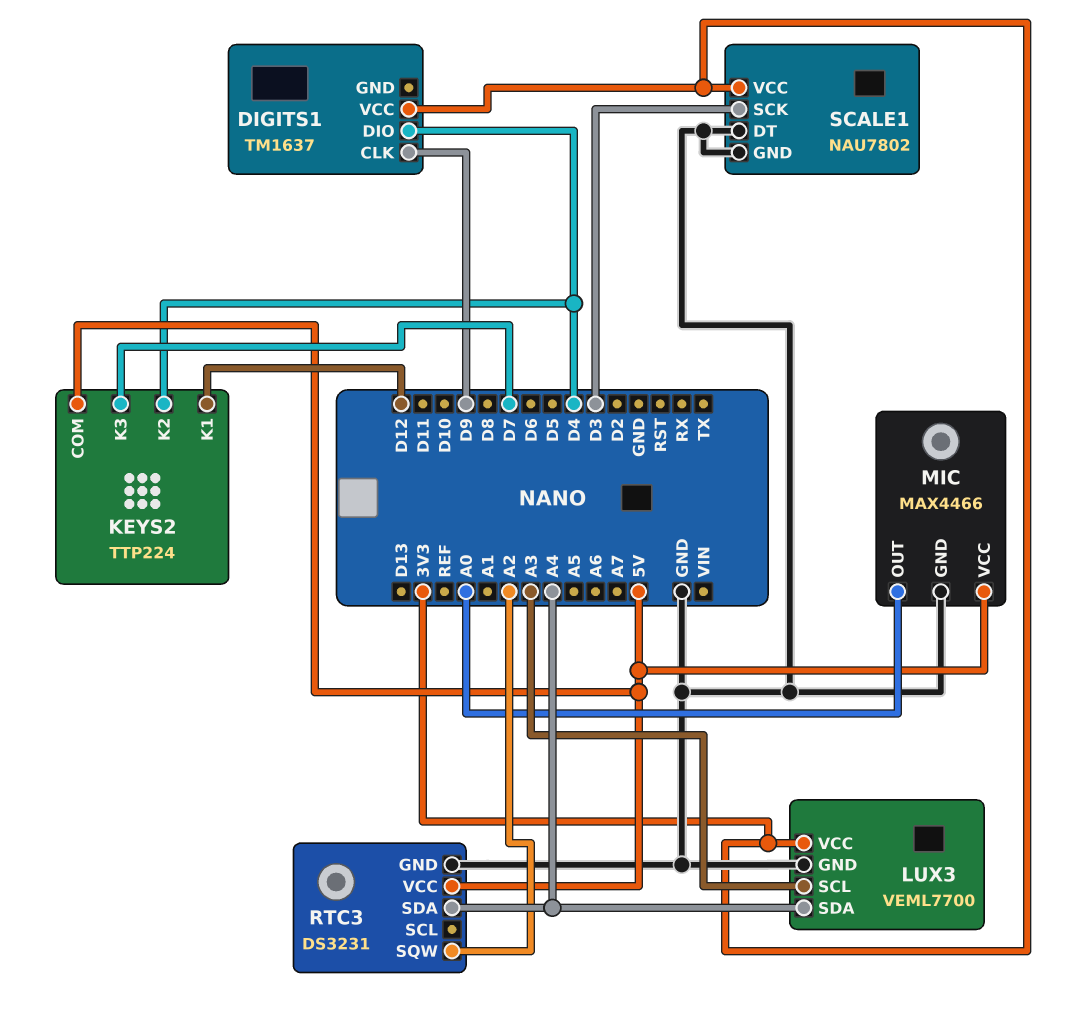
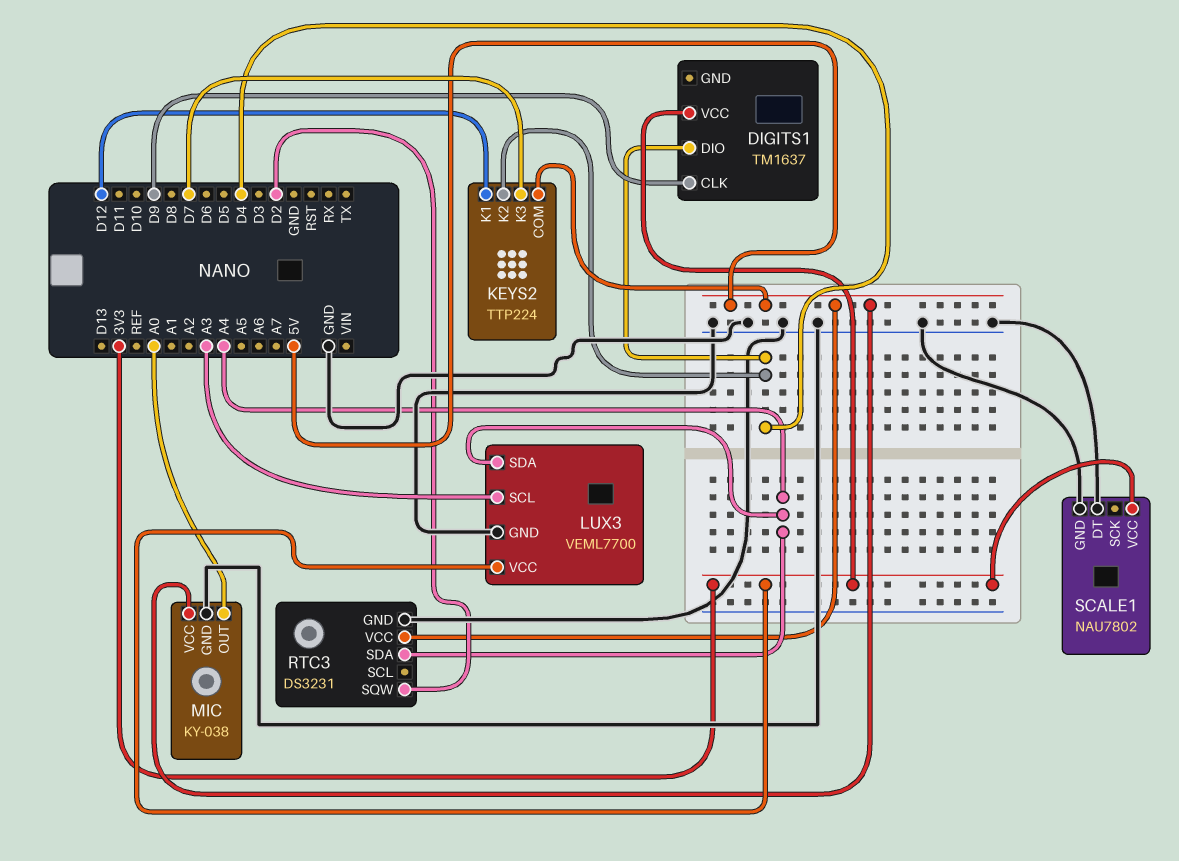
MIC: MAX4466 -> KY-038
RTC3 pin SQW: A2 -> D2
SCALE1 pin SCK: D3 -> none

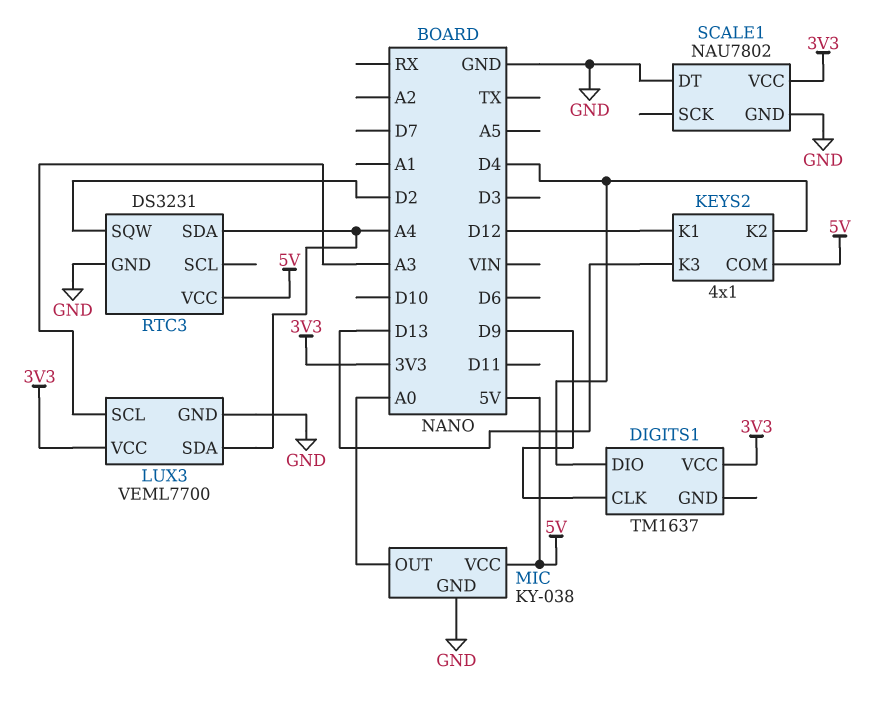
KEYS2: TTP224 -> 4x1
KEYS2 pin K3: D7 -> D13

